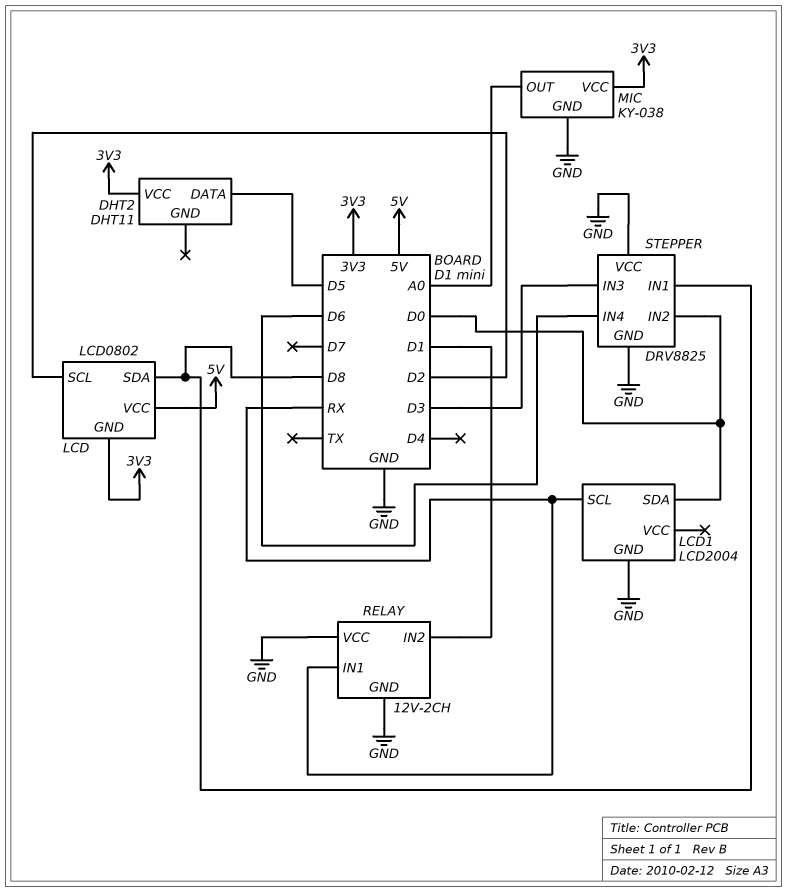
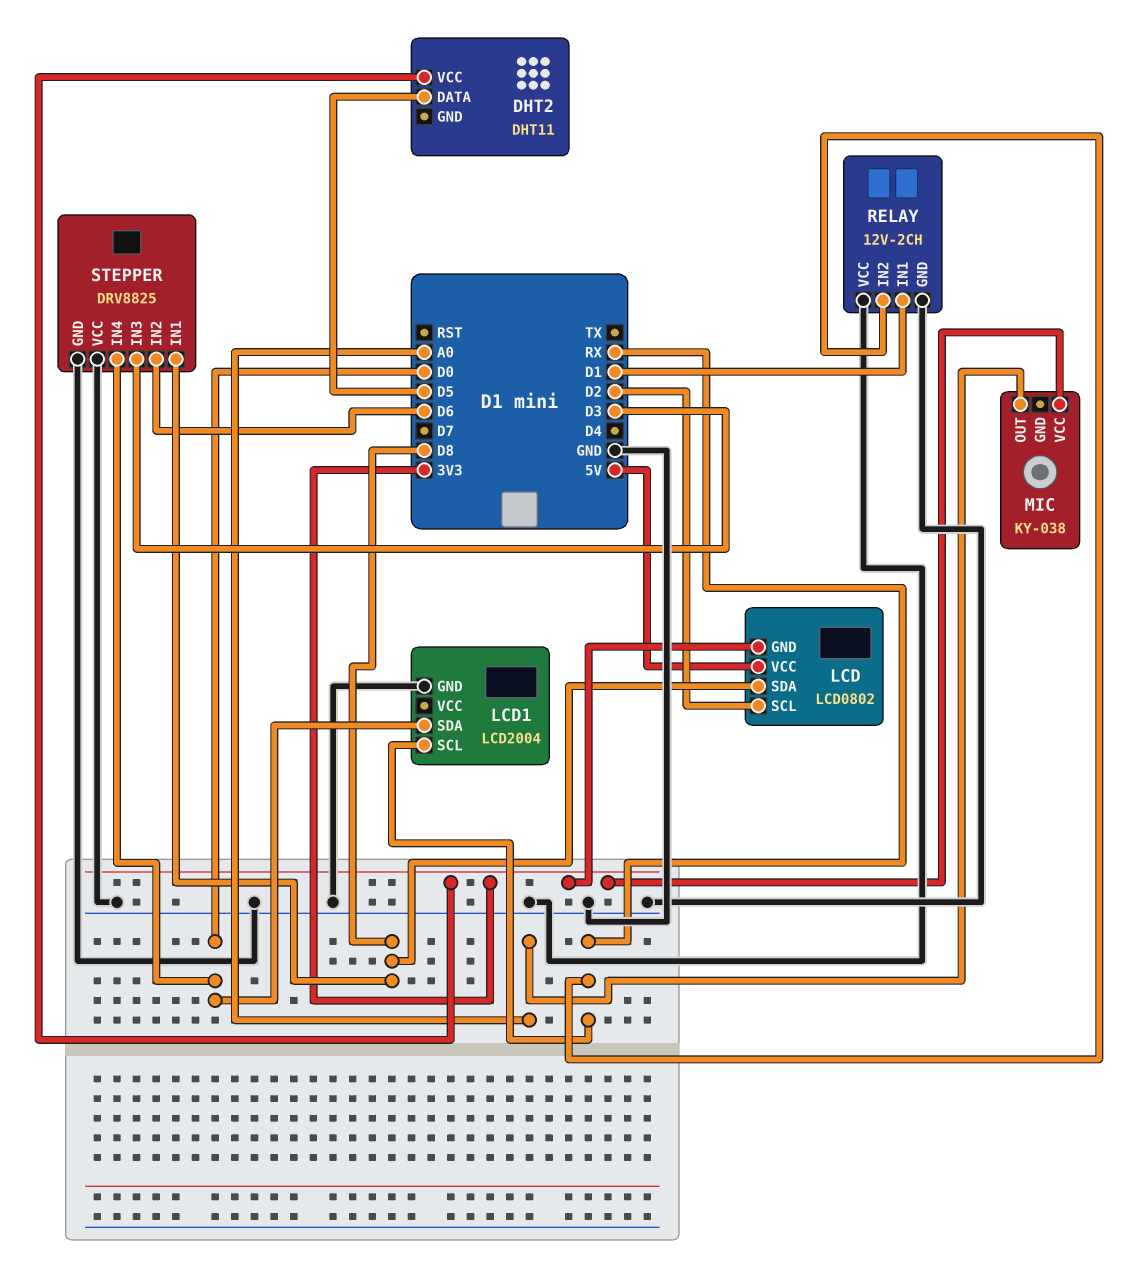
MIC pin GND: GND -> none
RELAY pin IN1: RX -> D1
RELAY pin IN2: D1 -> RX
STEPPER pin IN2: D0 -> D6
STEPPER pin IN4: D6 -> D0

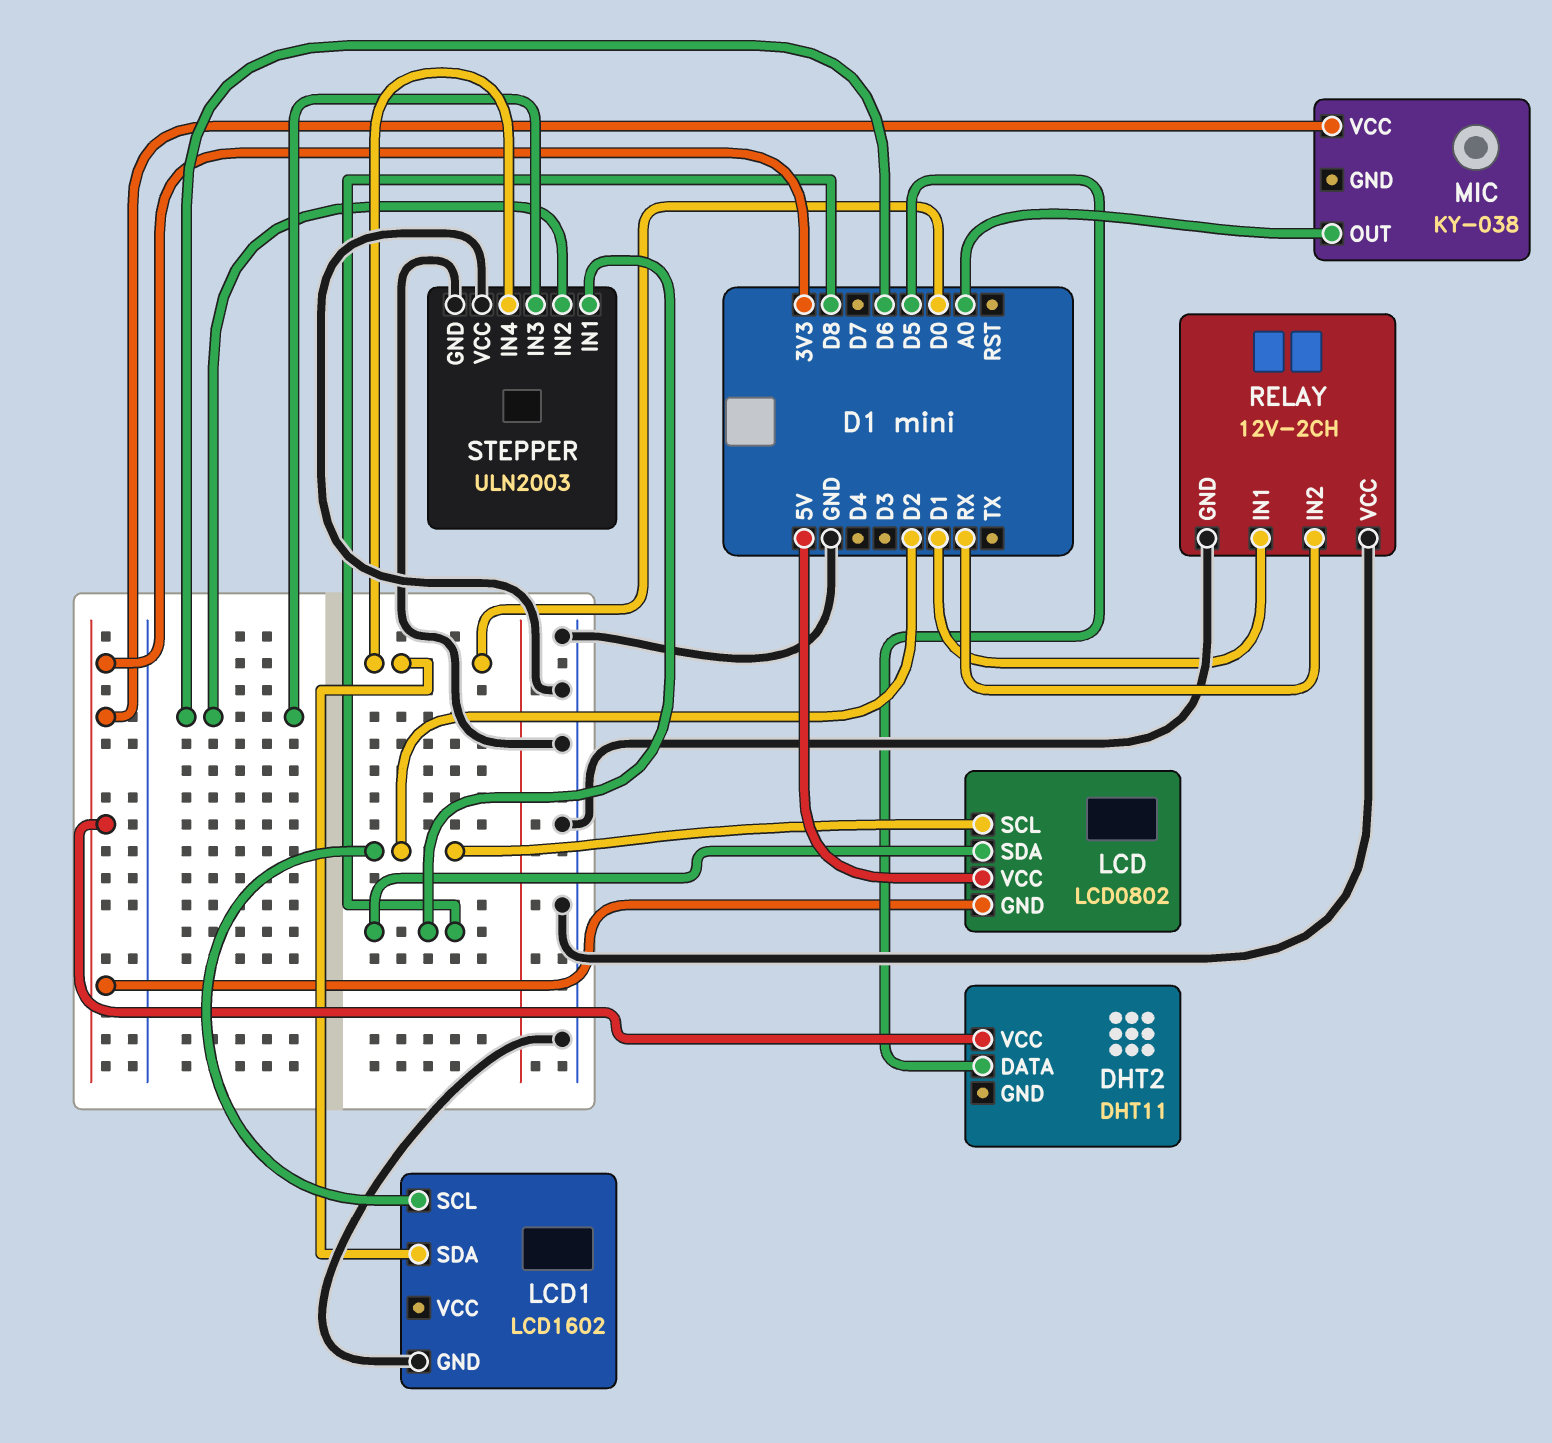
LCD1: LCD2004 -> LCD1602
LCD1 pin SCL: RX -> D2
STEPPER: DRV8825 -> ULN2003
STEPPER pin IN3: D3 -> D6

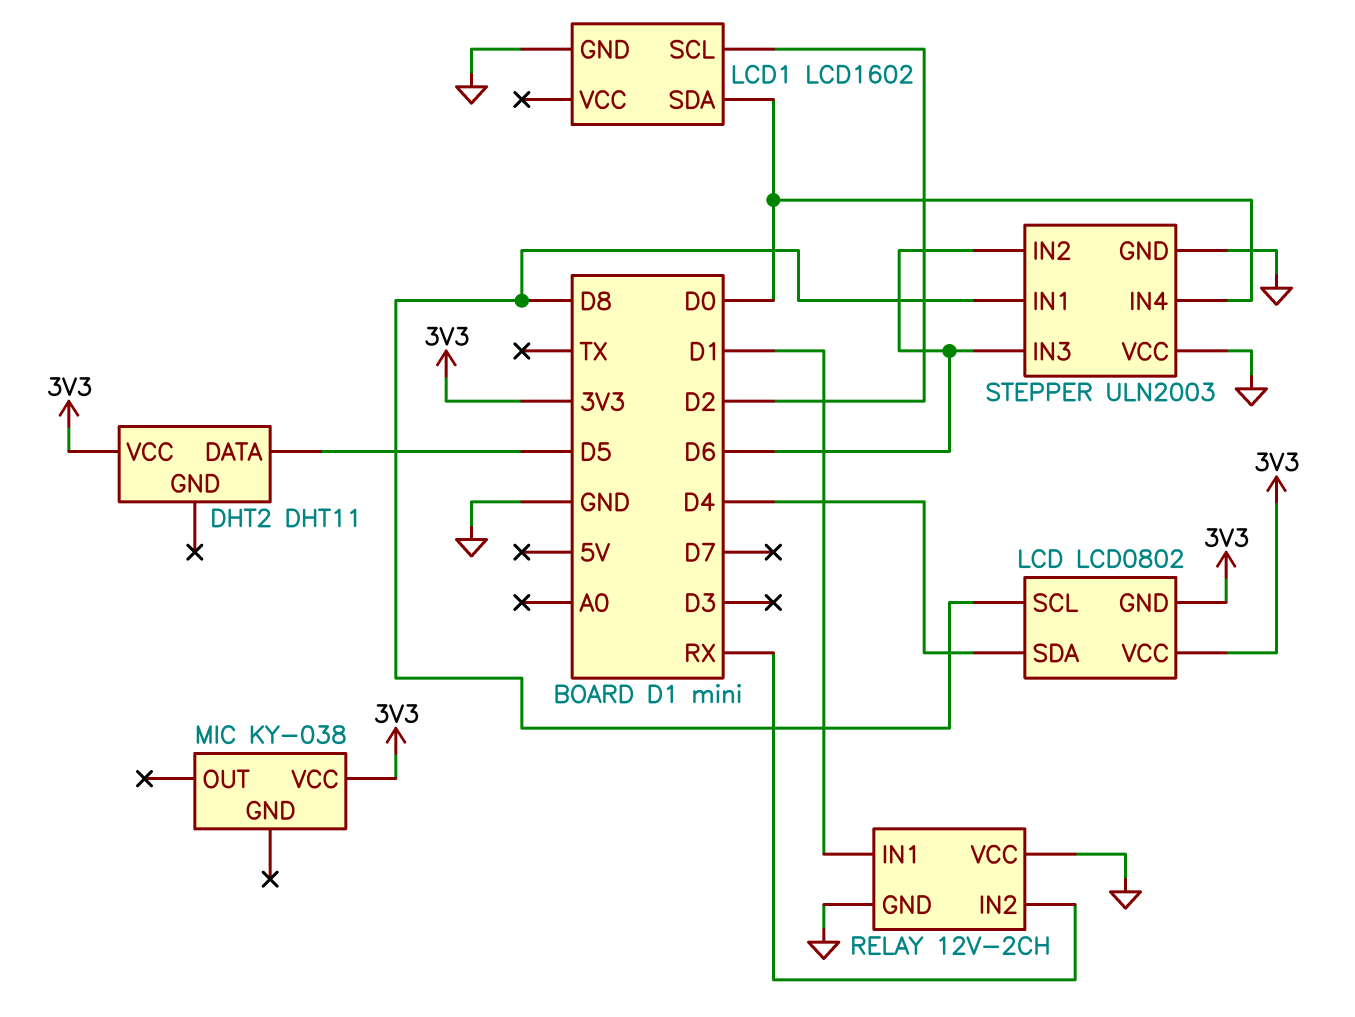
LCD pin SCL: D2 -> D8
LCD pin SDA: D8 -> D4
LCD pin VCC: 5V -> 3V3
MIC pin OUT: A0 -> none

